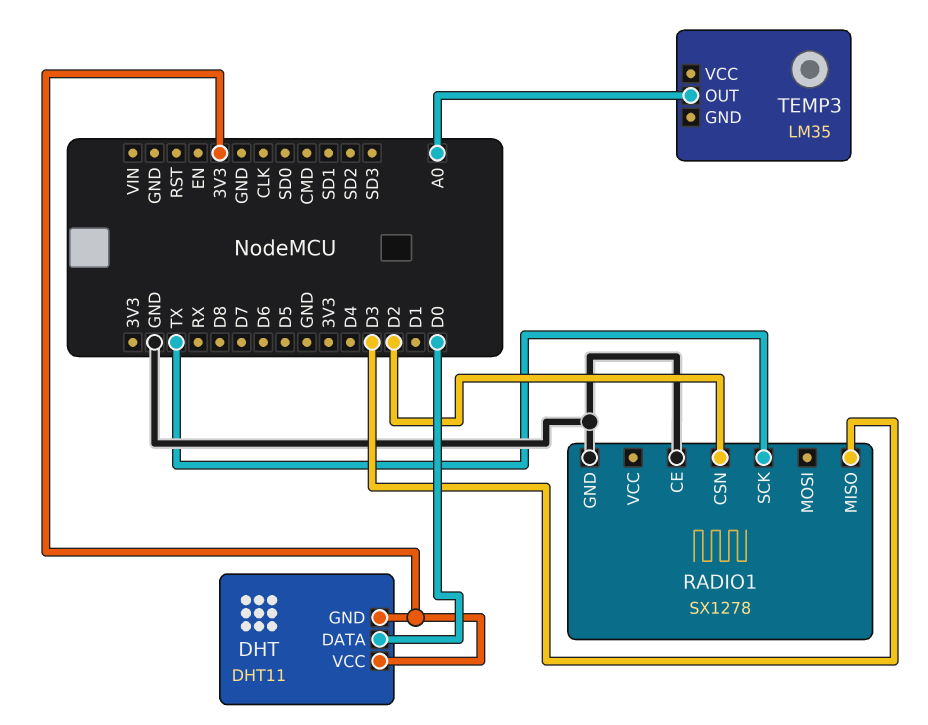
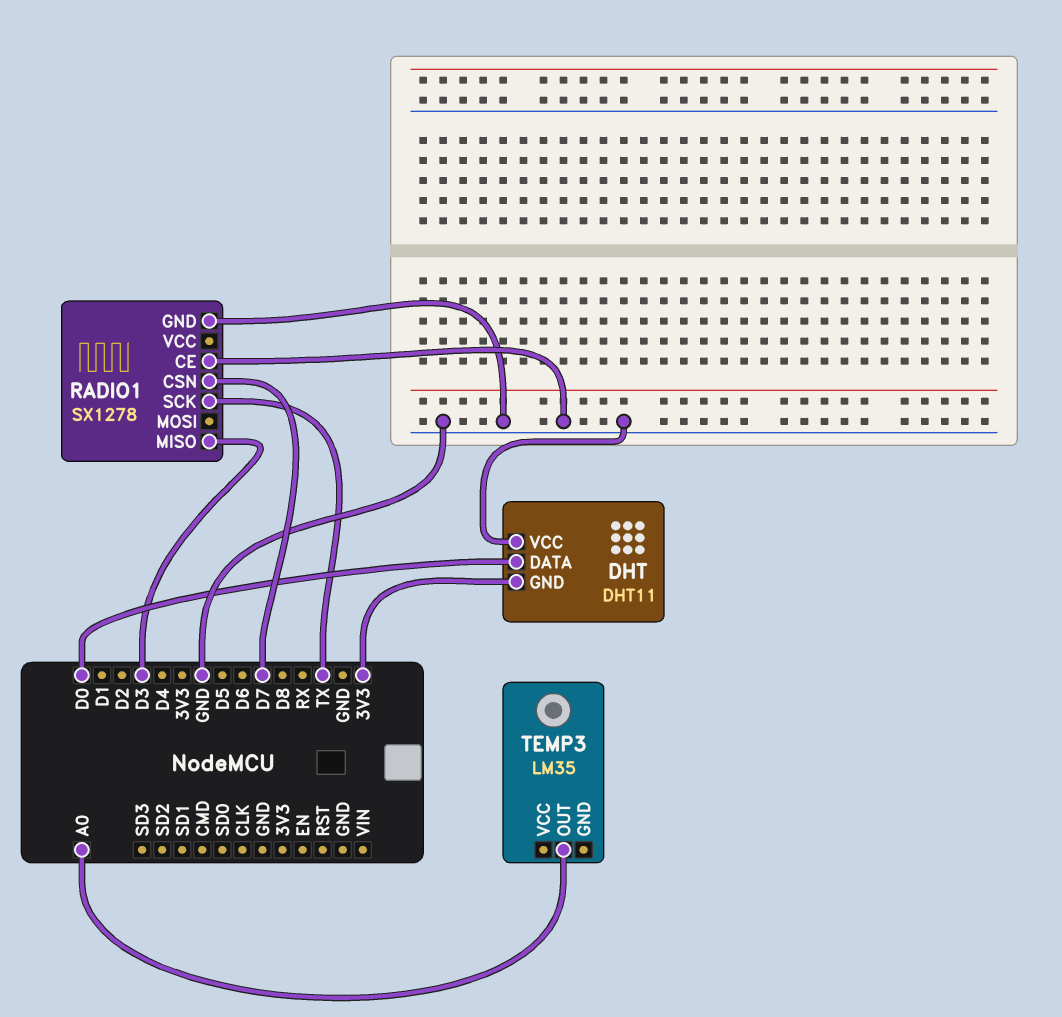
DHT pin VCC: 3V3 -> GND
RADIO1 pin CSN: D2 -> D7

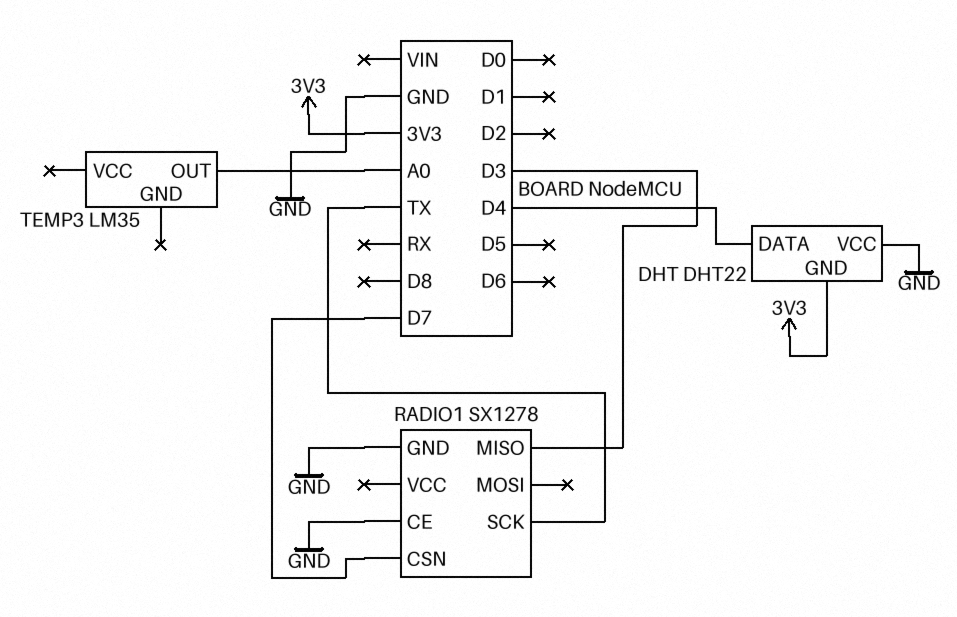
DHT: DHT11 -> DHT22
DHT pin DATA: D0 -> D4

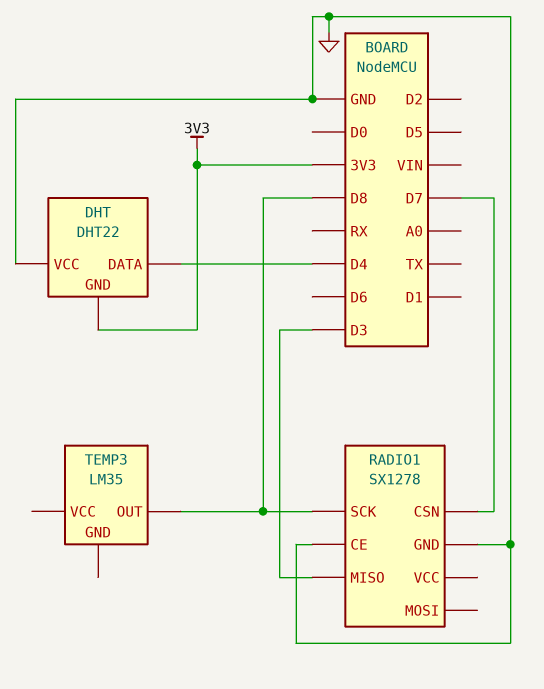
RADIO1 pin SCK: TX -> D8
TEMP3 pin OUT: A0 -> D8

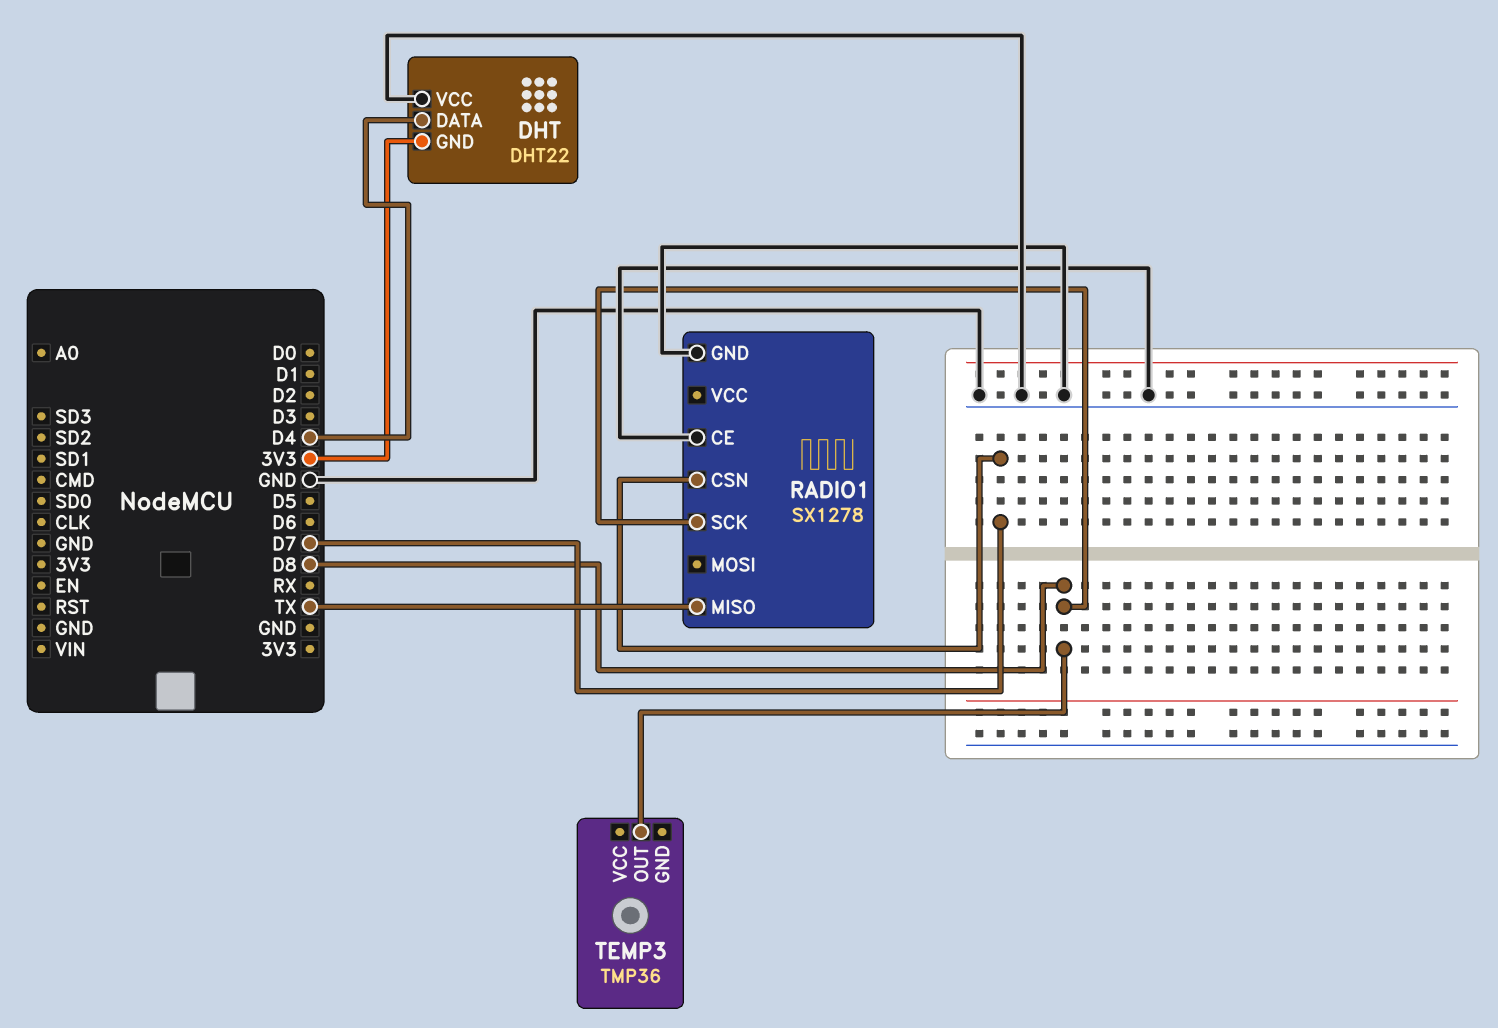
RADIO1 pin MISO: D3 -> TX
TEMP3: LM35 -> TMP36

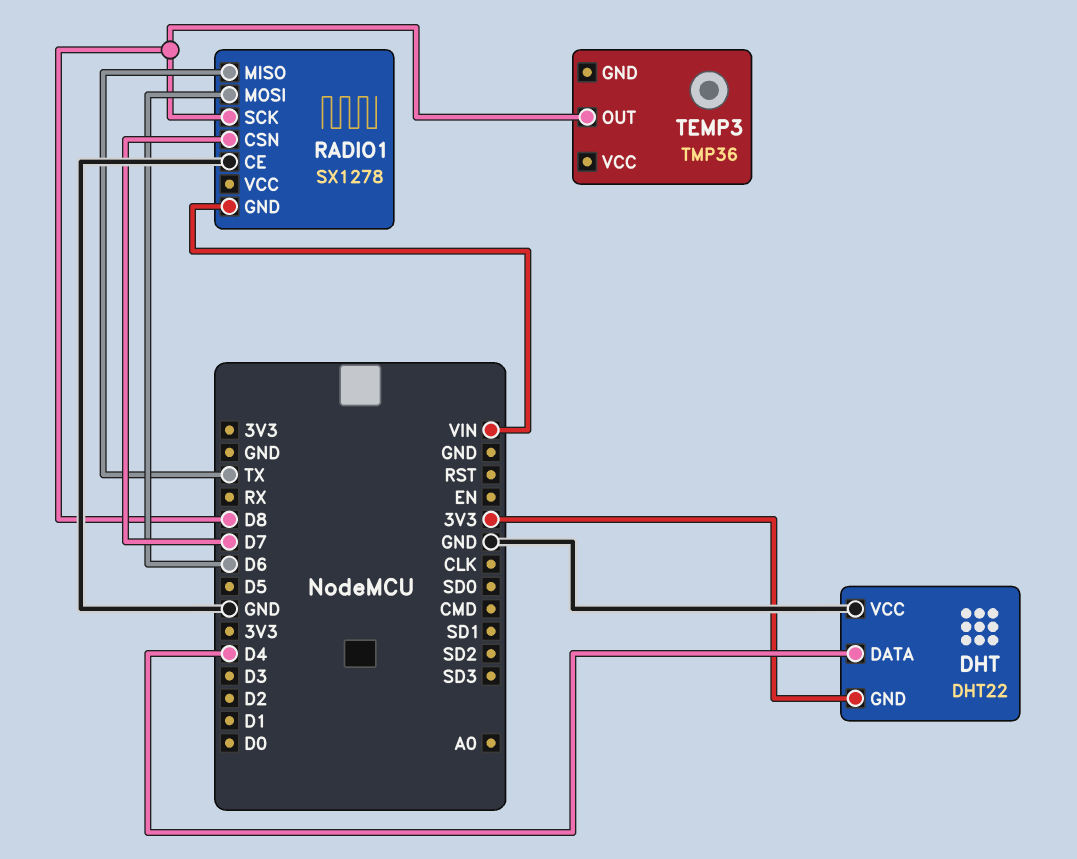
RADIO1 pin GND: GND -> VIN
RADIO1 pin MOSI: none -> D6

